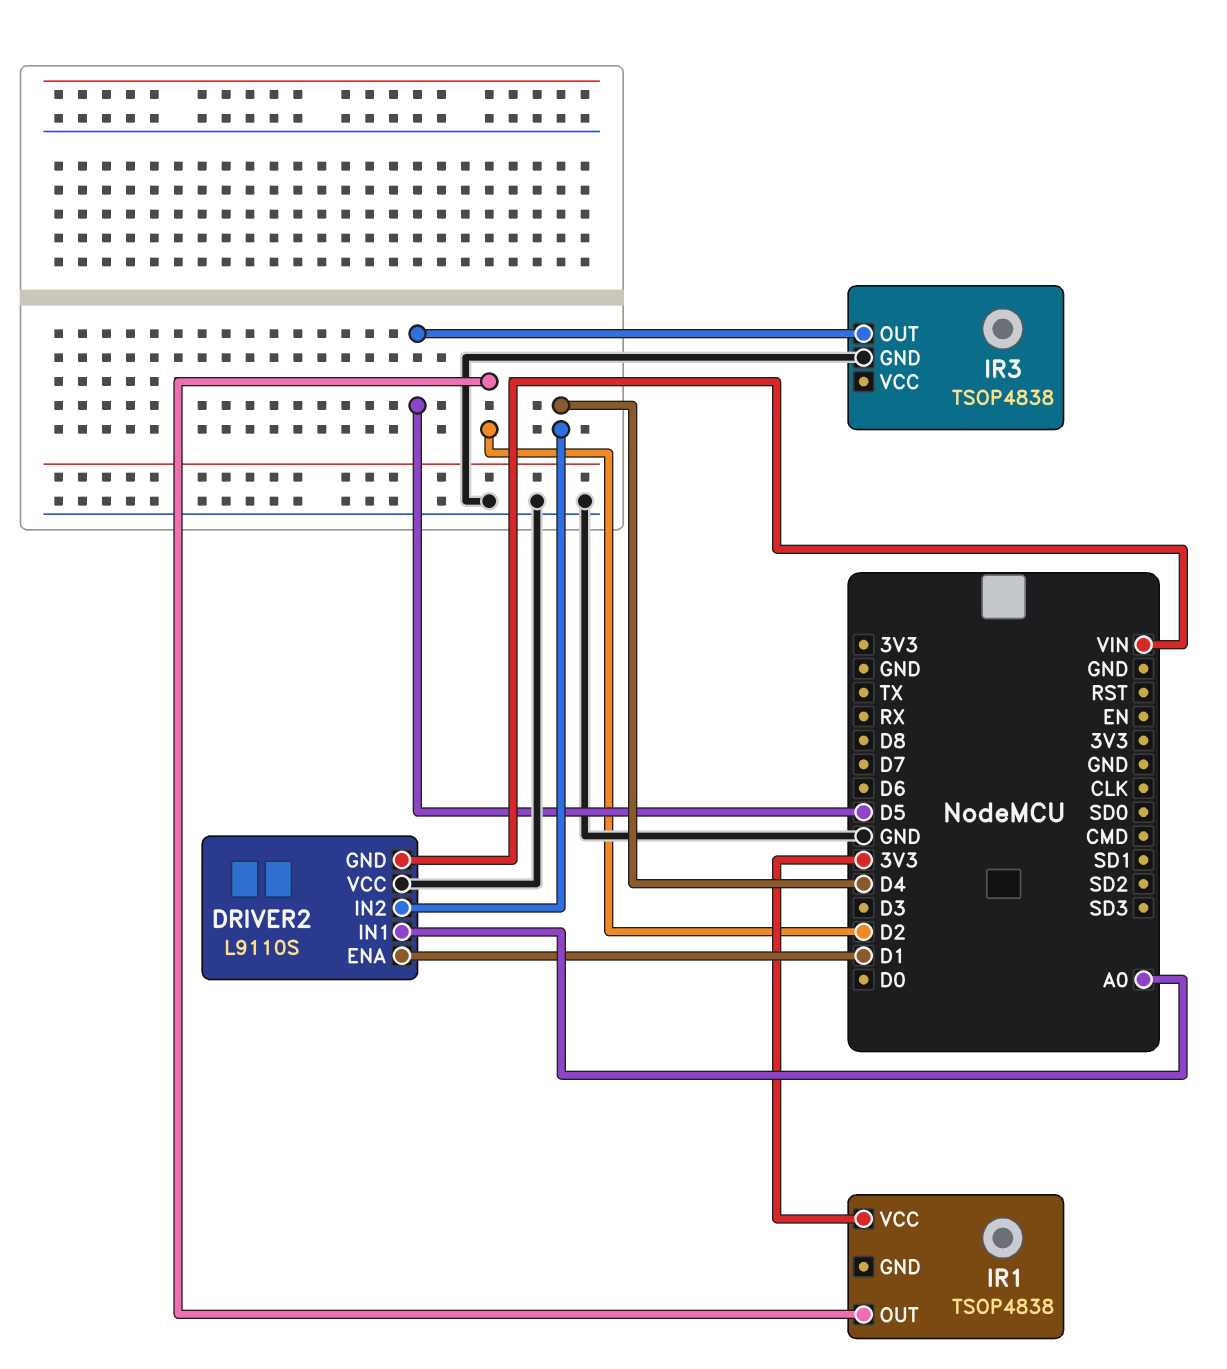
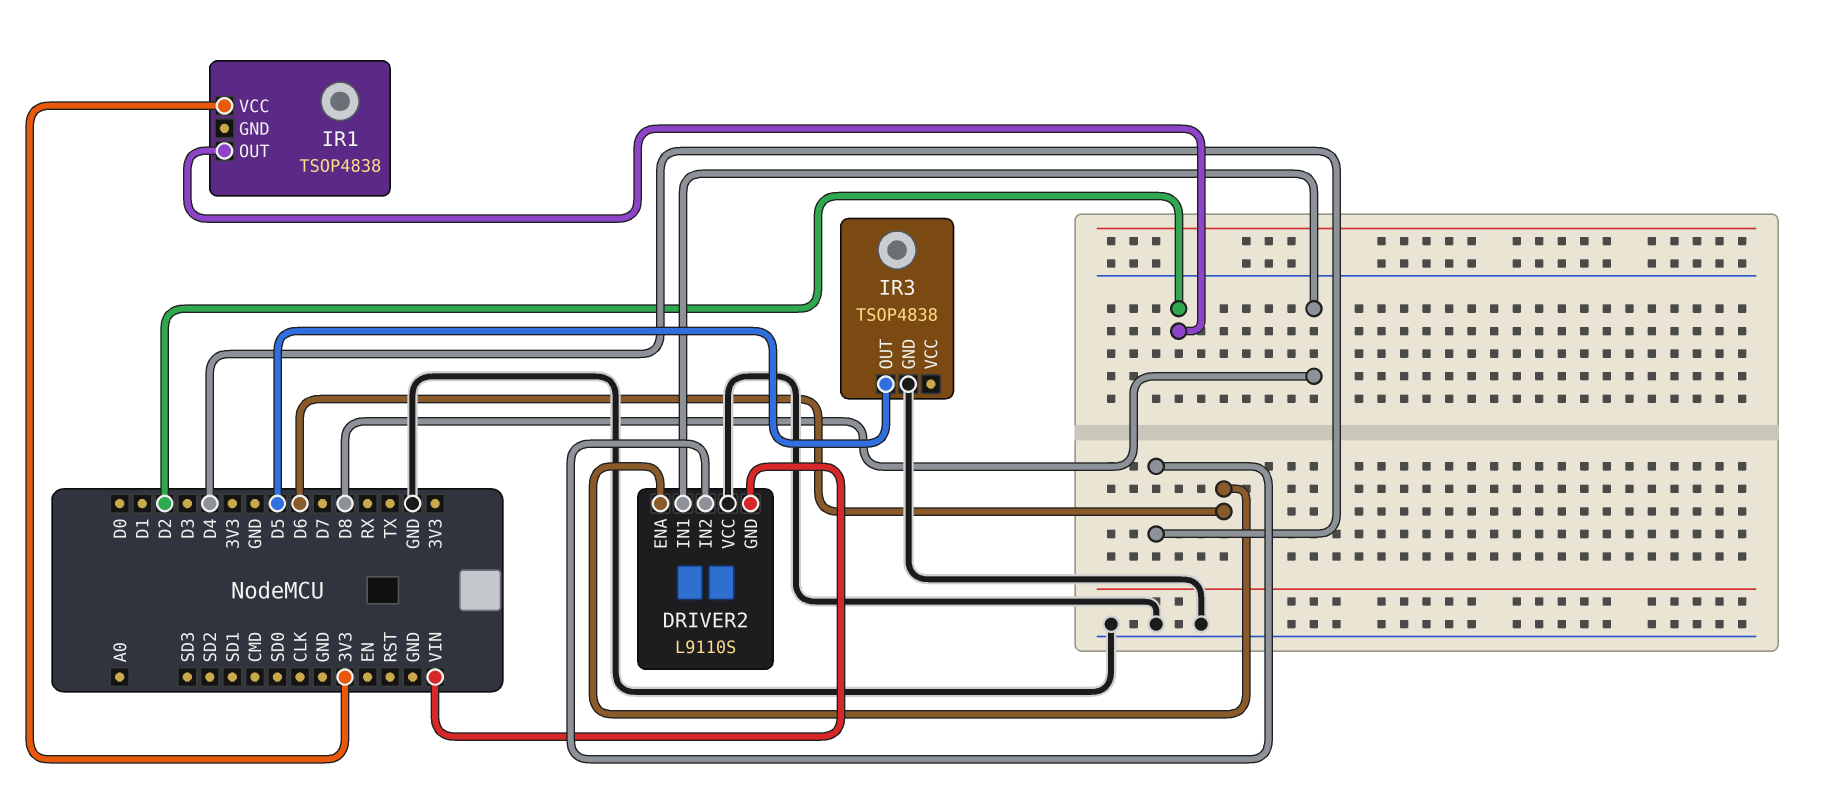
DRIVER2 pin ENA: D1 -> D6
DRIVER2 pin IN1: A0 -> D8

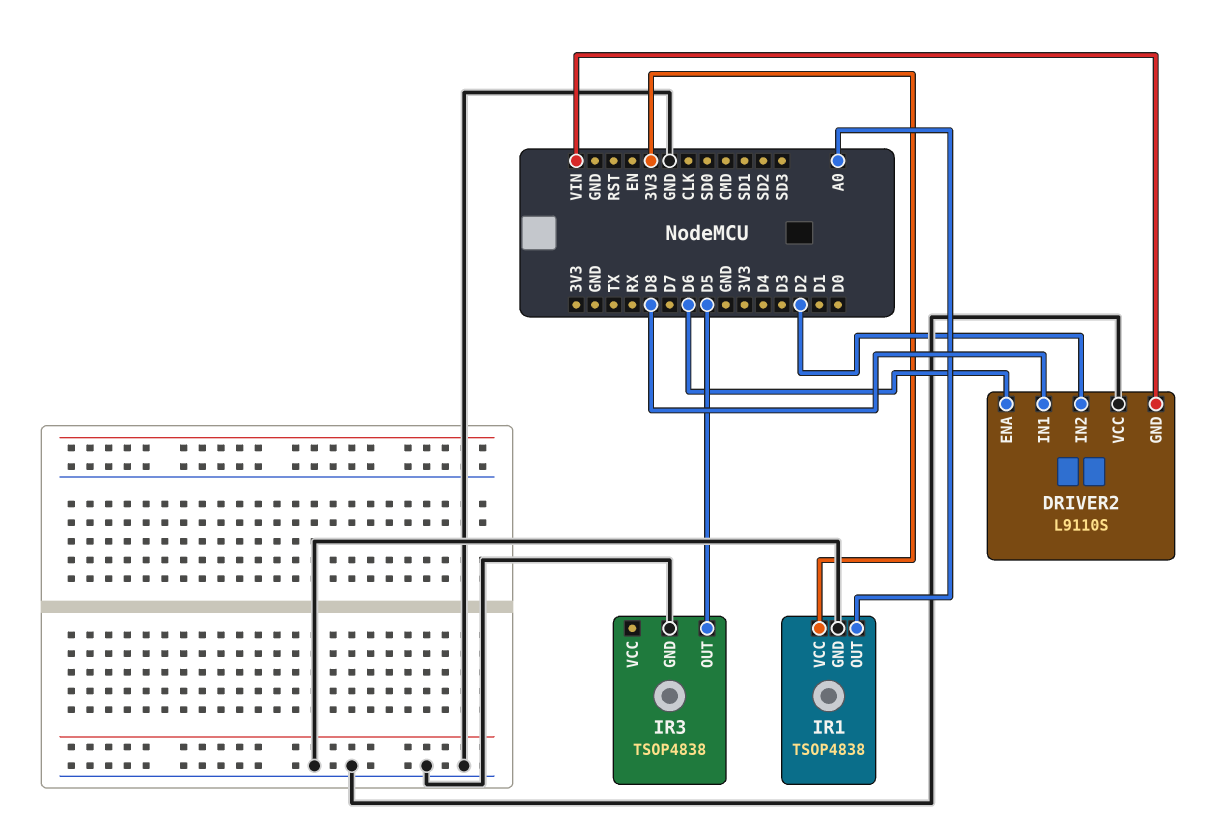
DRIVER2 pin IN2: D4 -> D2
IR1 pin GND: none -> GND
IR1 pin OUT: D2 -> A0

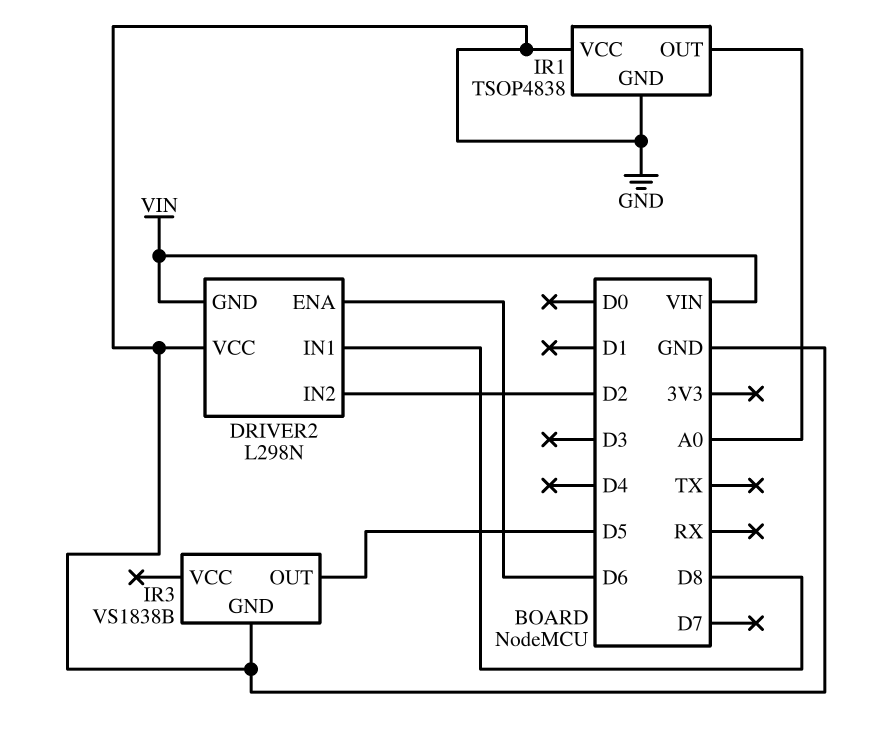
DRIVER2: L9110S -> L298N
IR1 pin VCC: 3V3 -> GND
IR3: TSOP4838 -> VS1838B

